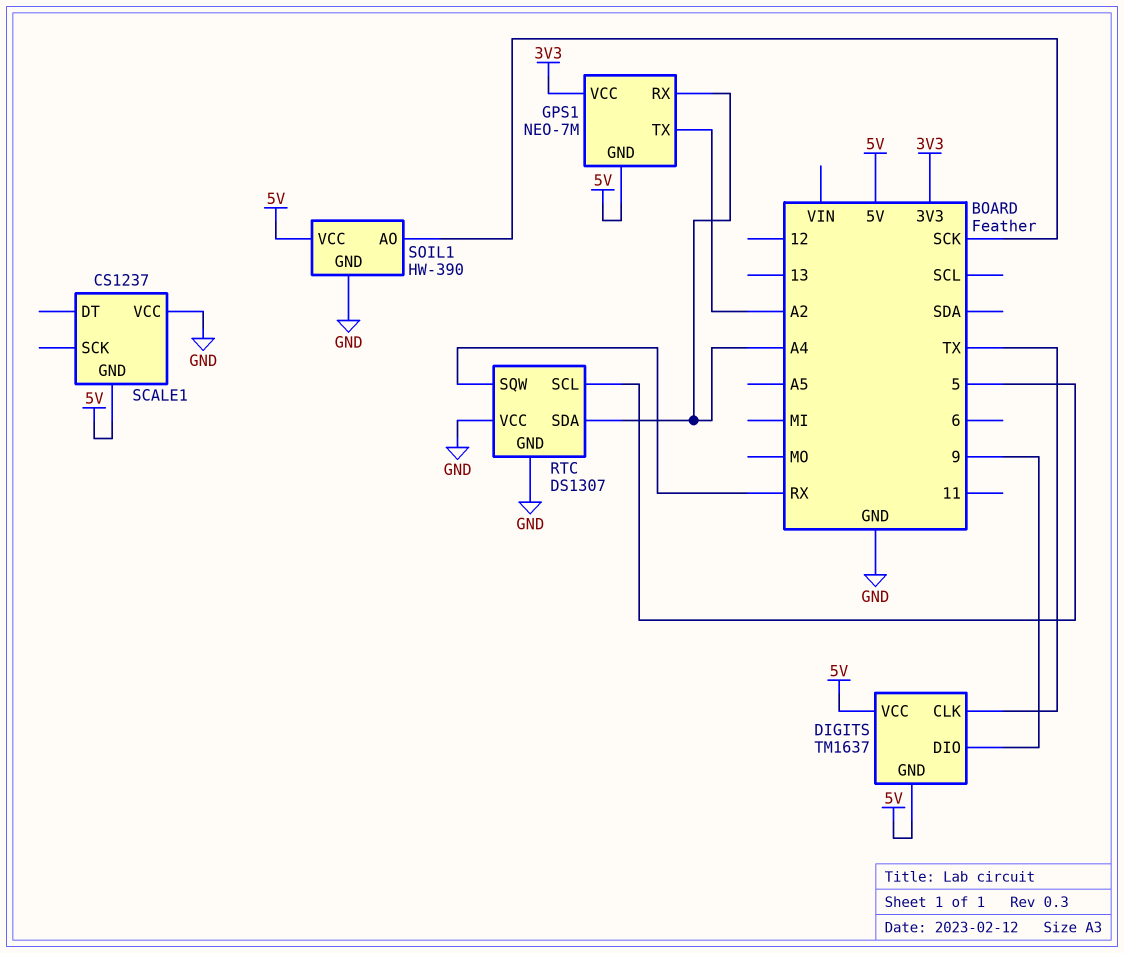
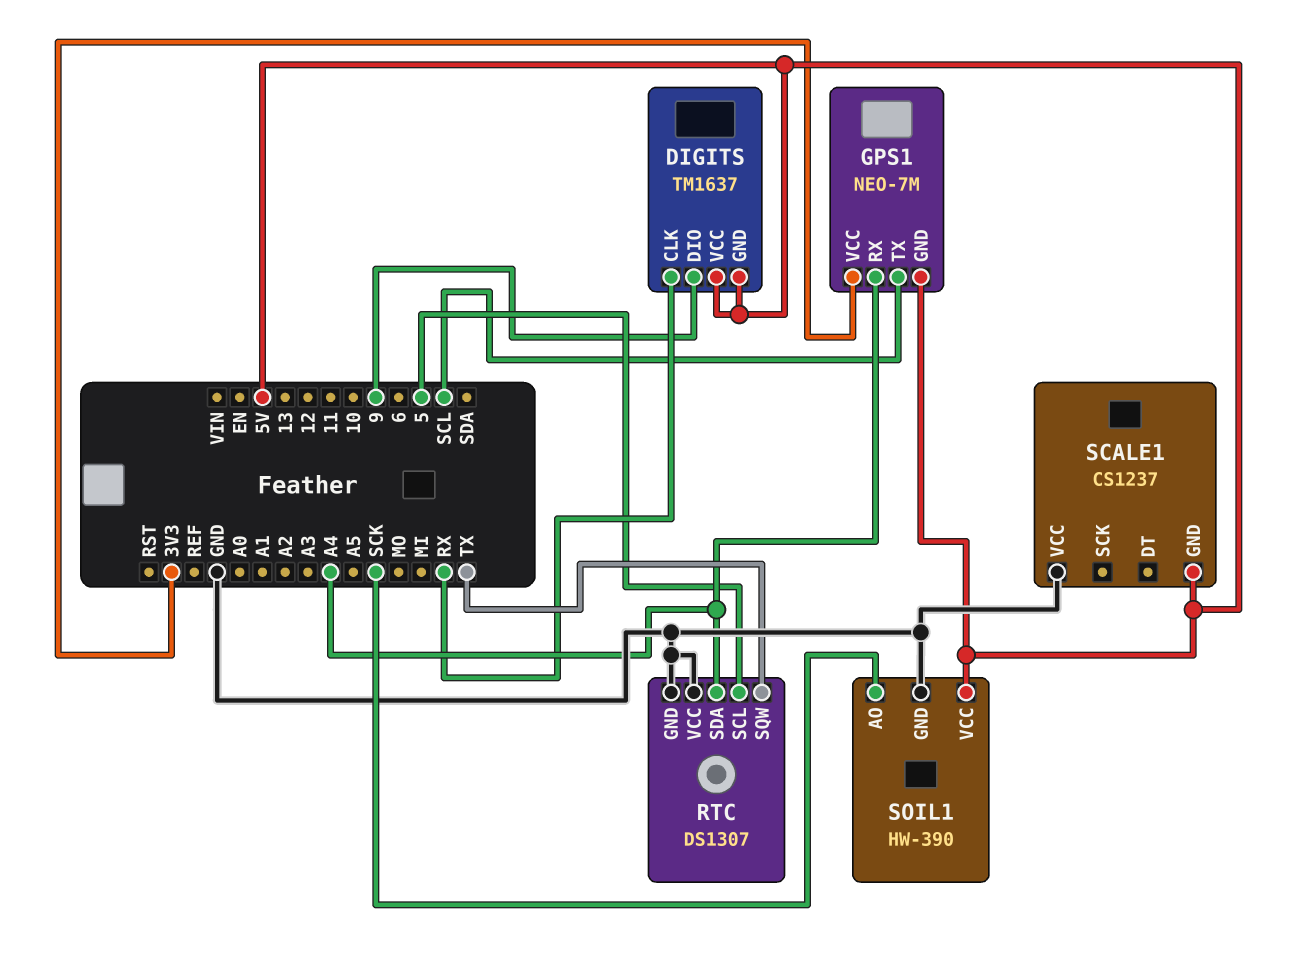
DIGITS pin CLK: TX -> RX
GPS1 pin TX: A2 -> SCL
RTC pin SQW: RX -> TX

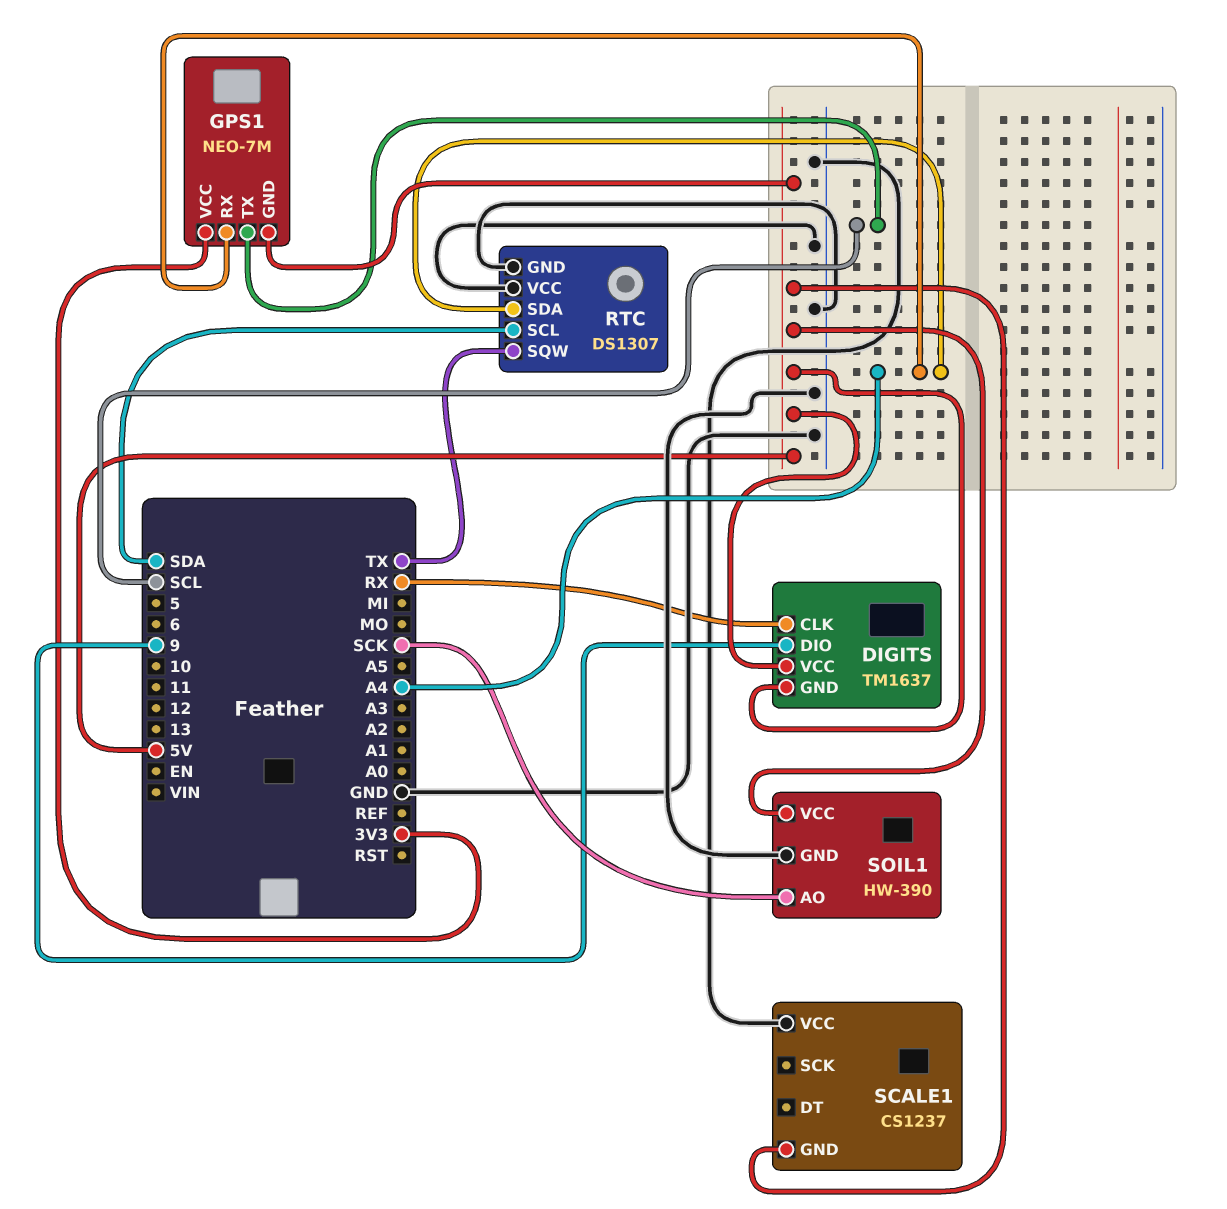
RTC pin SCL: 5 -> SDA

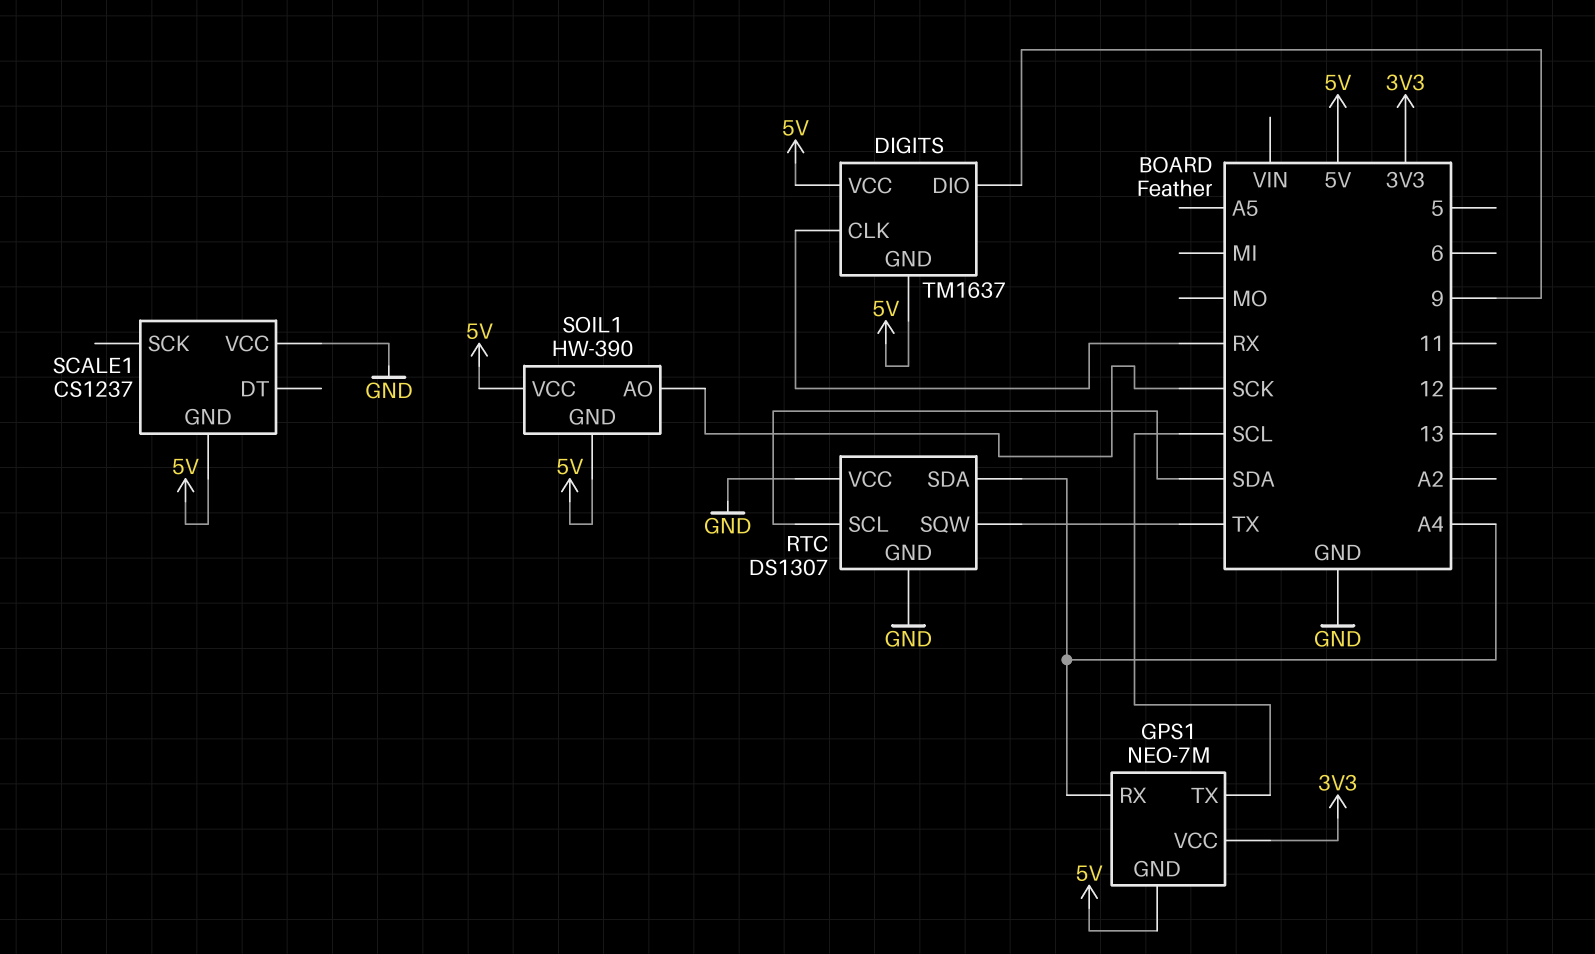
SOIL1 pin GND: GND -> 5V

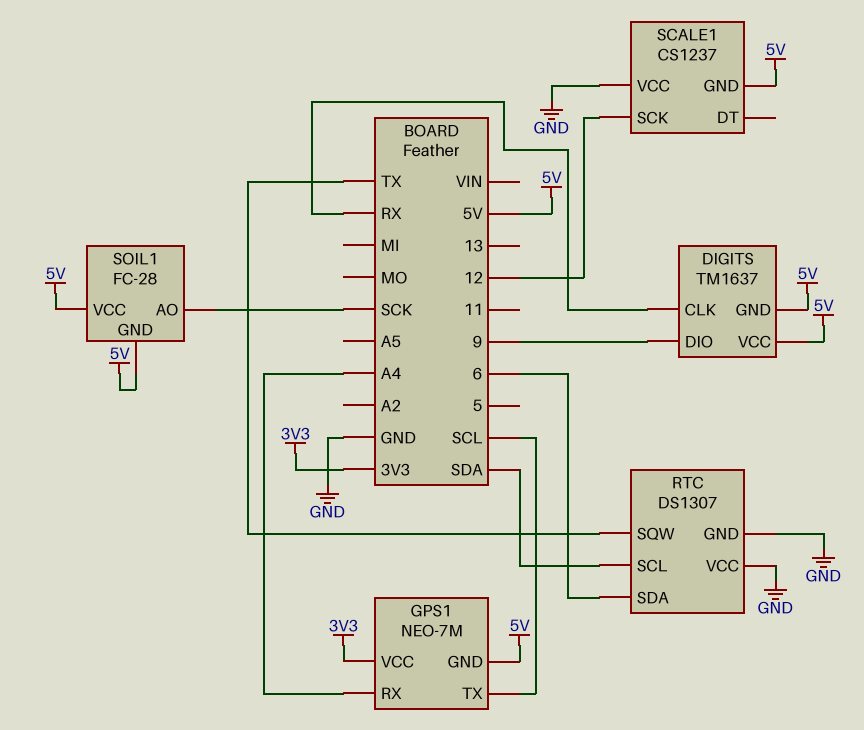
RTC pin SDA: A4 -> 6
SCALE1 pin SCK: none -> 12
SOIL1: HW-390 -> FC-28

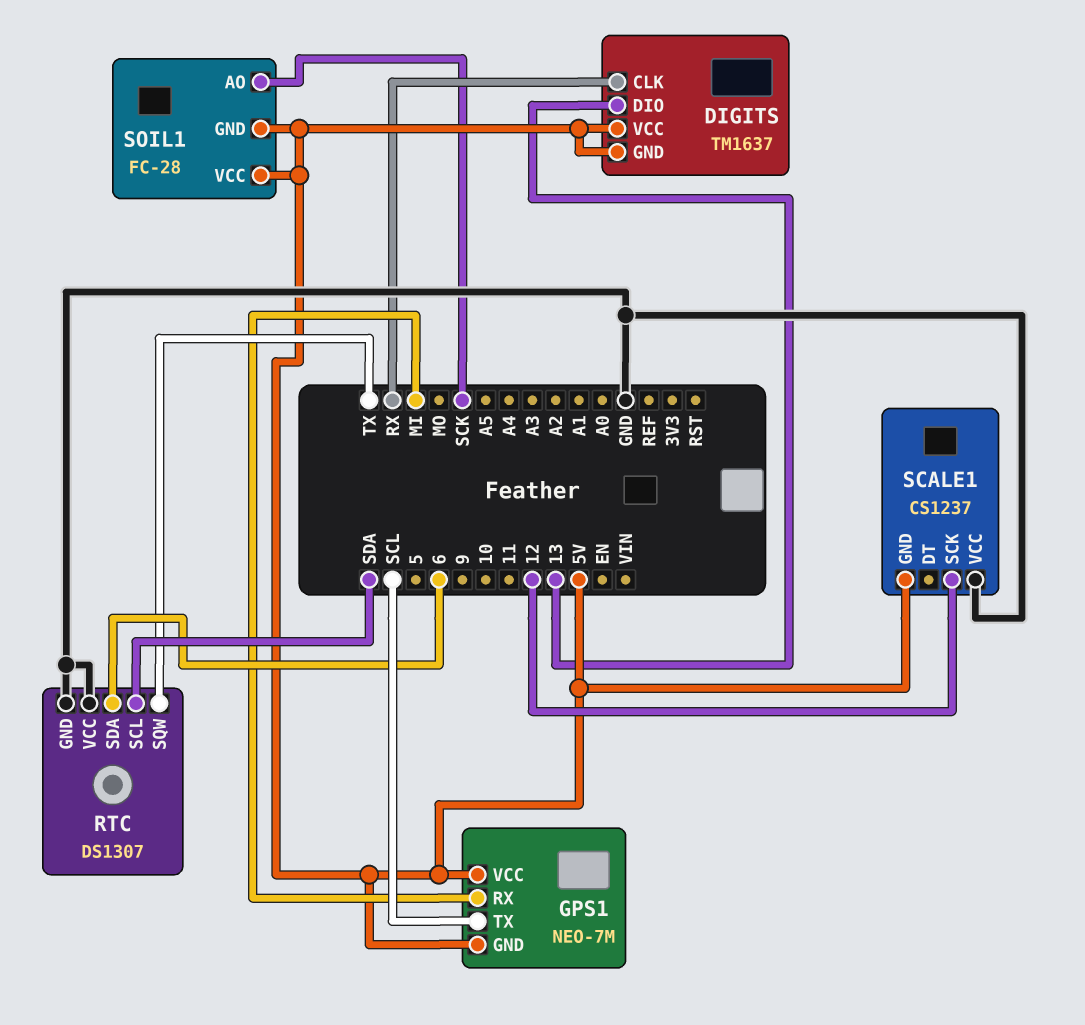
DIGITS pin DIO: 9 -> 13
GPS1 pin RX: A4 -> MI
GPS1 pin VCC: 3V3 -> 5V

